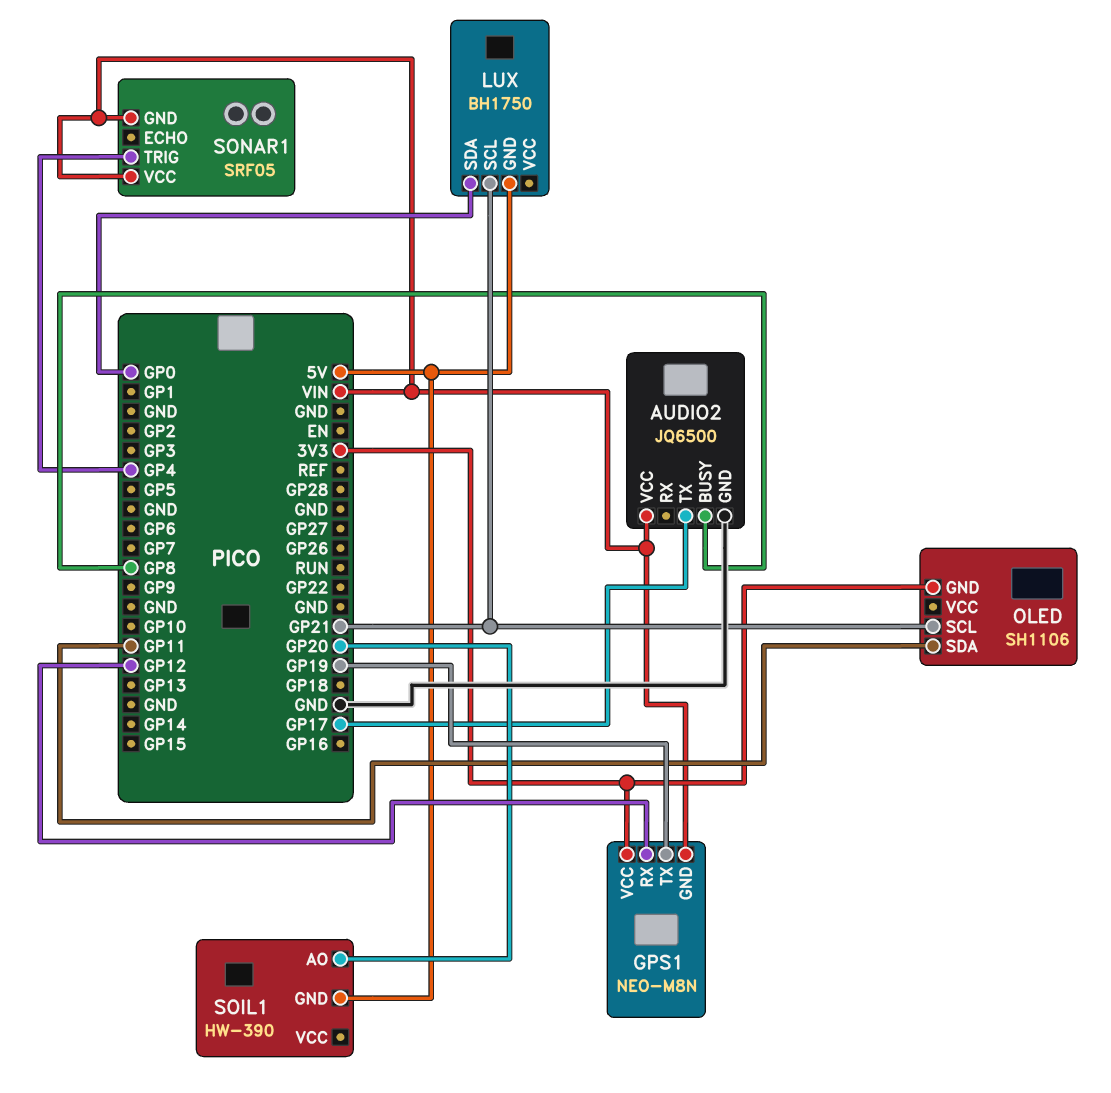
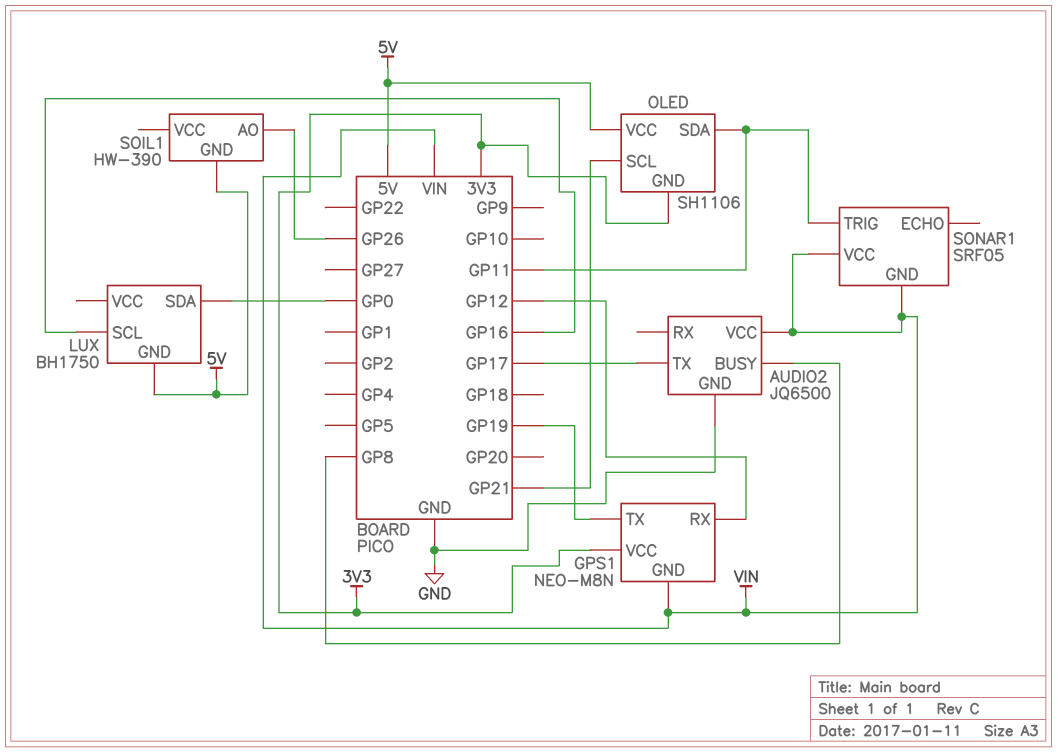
LUX pin SCL: GP21 -> GP16
OLED pin VCC: none -> 5V
SOIL1 pin AO: GP20 -> GP26
SONAR1 pin TRIG: GP4 -> GP11

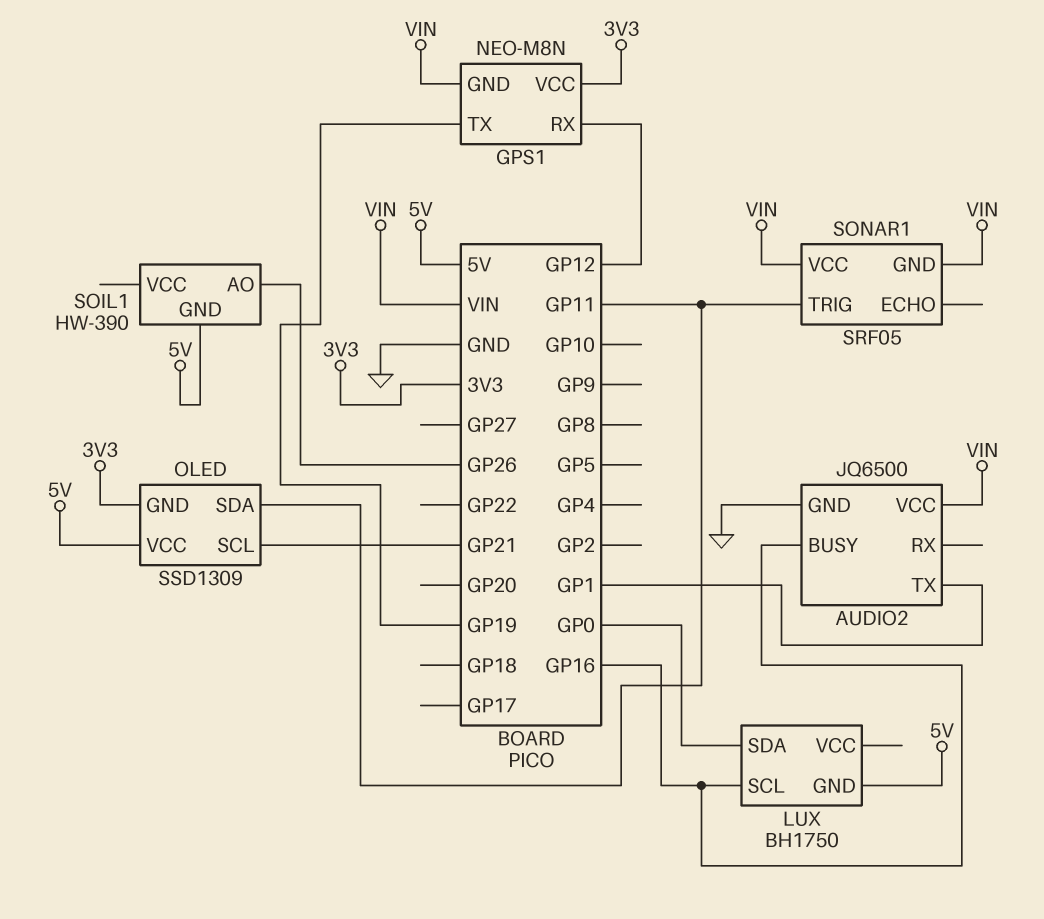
AUDIO2 pin BUSY: GP8 -> GP16
AUDIO2 pin TX: GP17 -> GP1
OLED: SH1106 -> SSD1309

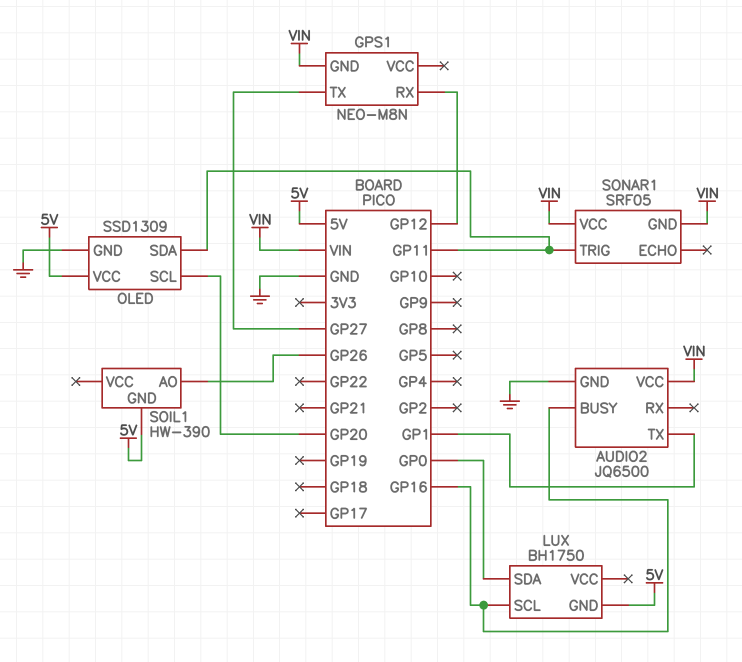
GPS1 pin TX: GP19 -> GP27
GPS1 pin VCC: 3V3 -> none
OLED pin GND: 3V3 -> GND
OLED pin SCL: GP21 -> GP20

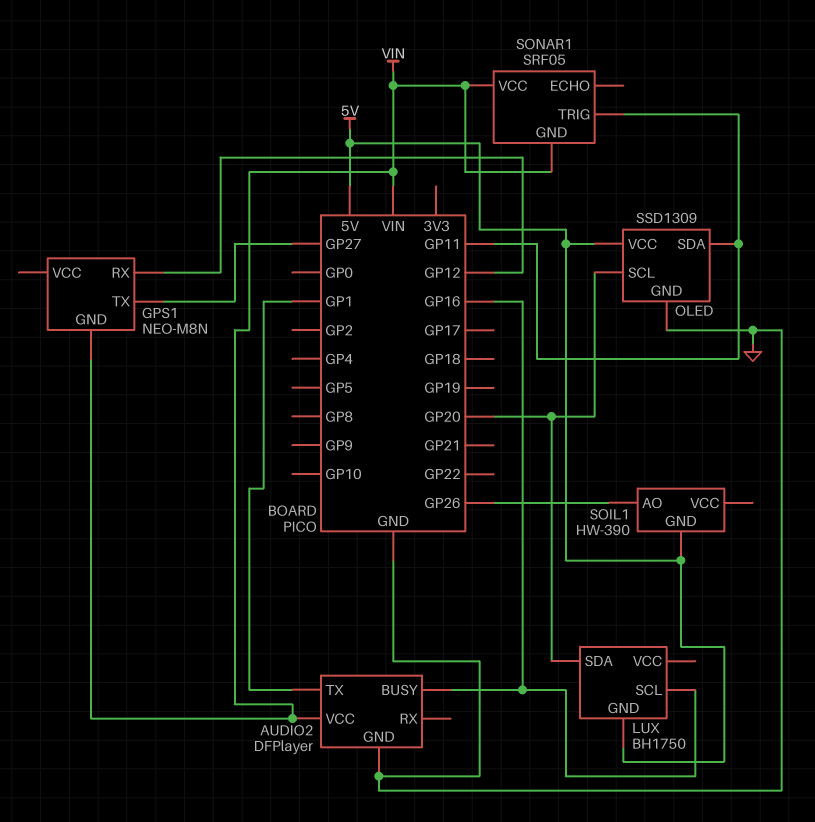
AUDIO2: JQ6500 -> DFPlayer
LUX pin SDA: GP0 -> GP20

